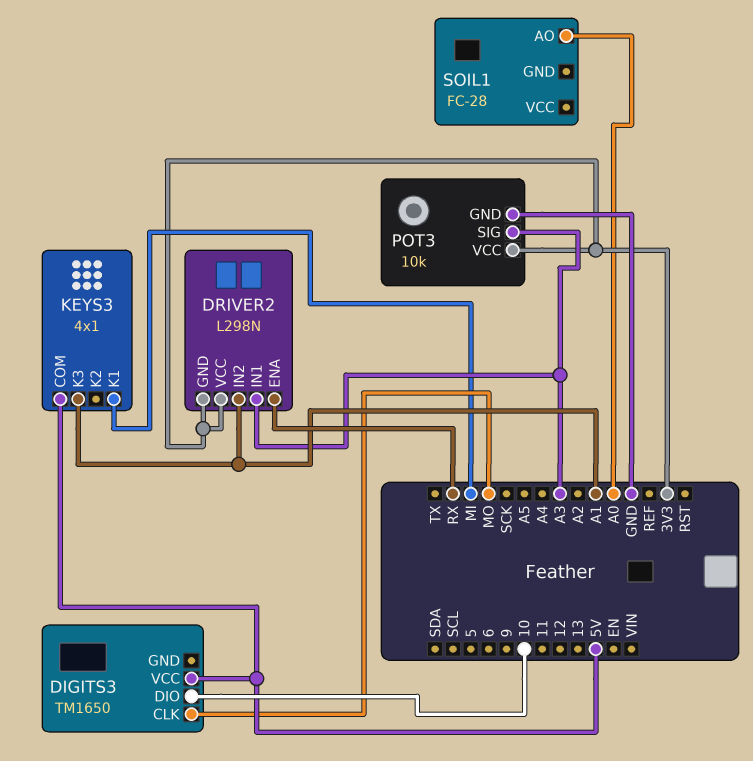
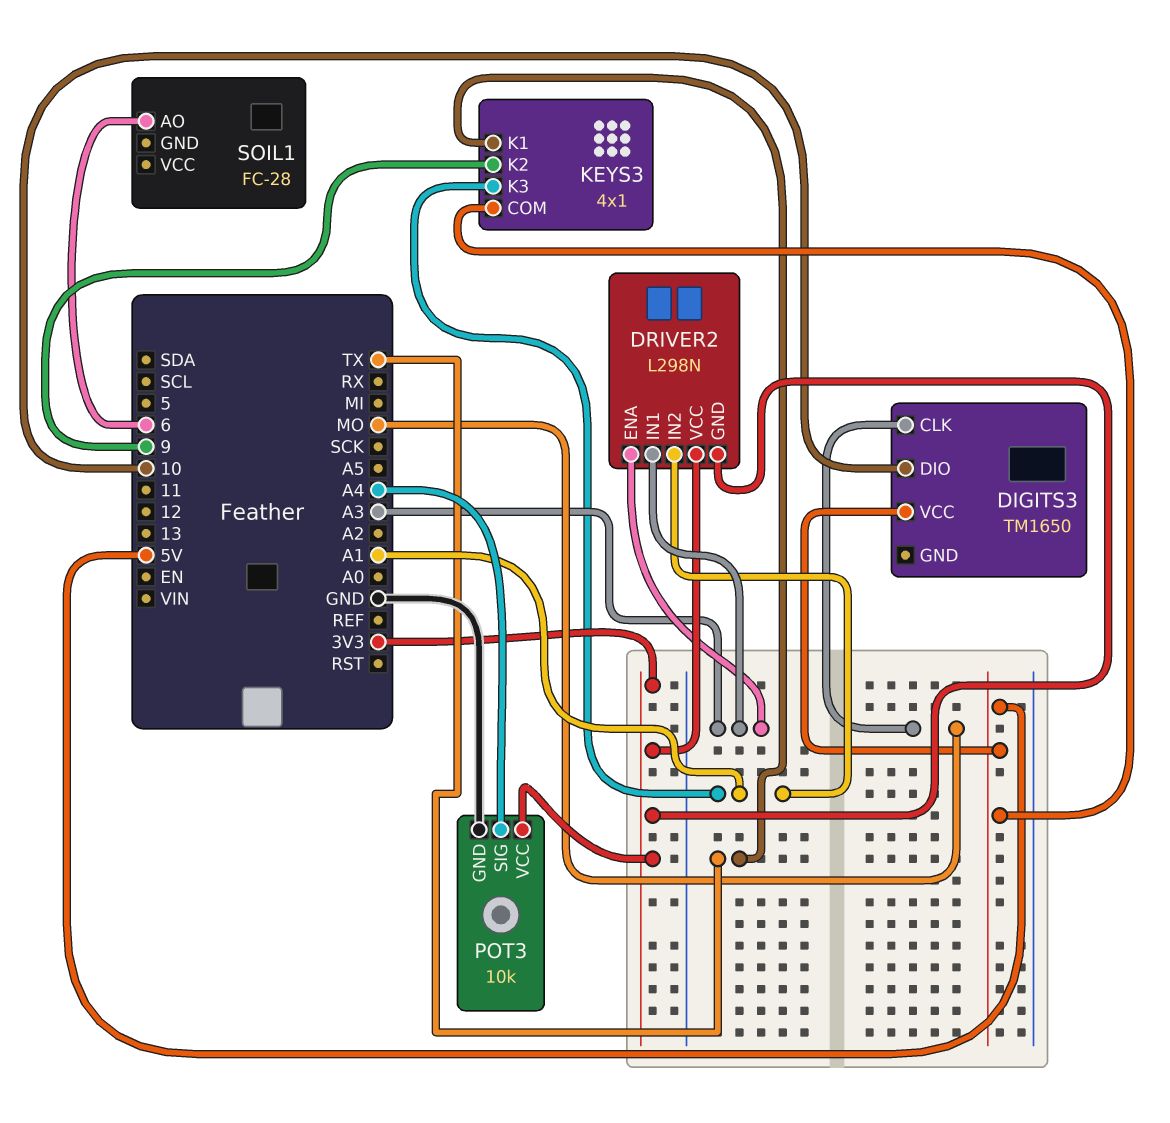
DRIVER2 pin ENA: RX -> A3
KEYS3 pin K1: MI -> TX
KEYS3 pin K2: none -> 9
POT3 pin SIG: A3 -> A4
SOIL1 pin AO: A0 -> 6

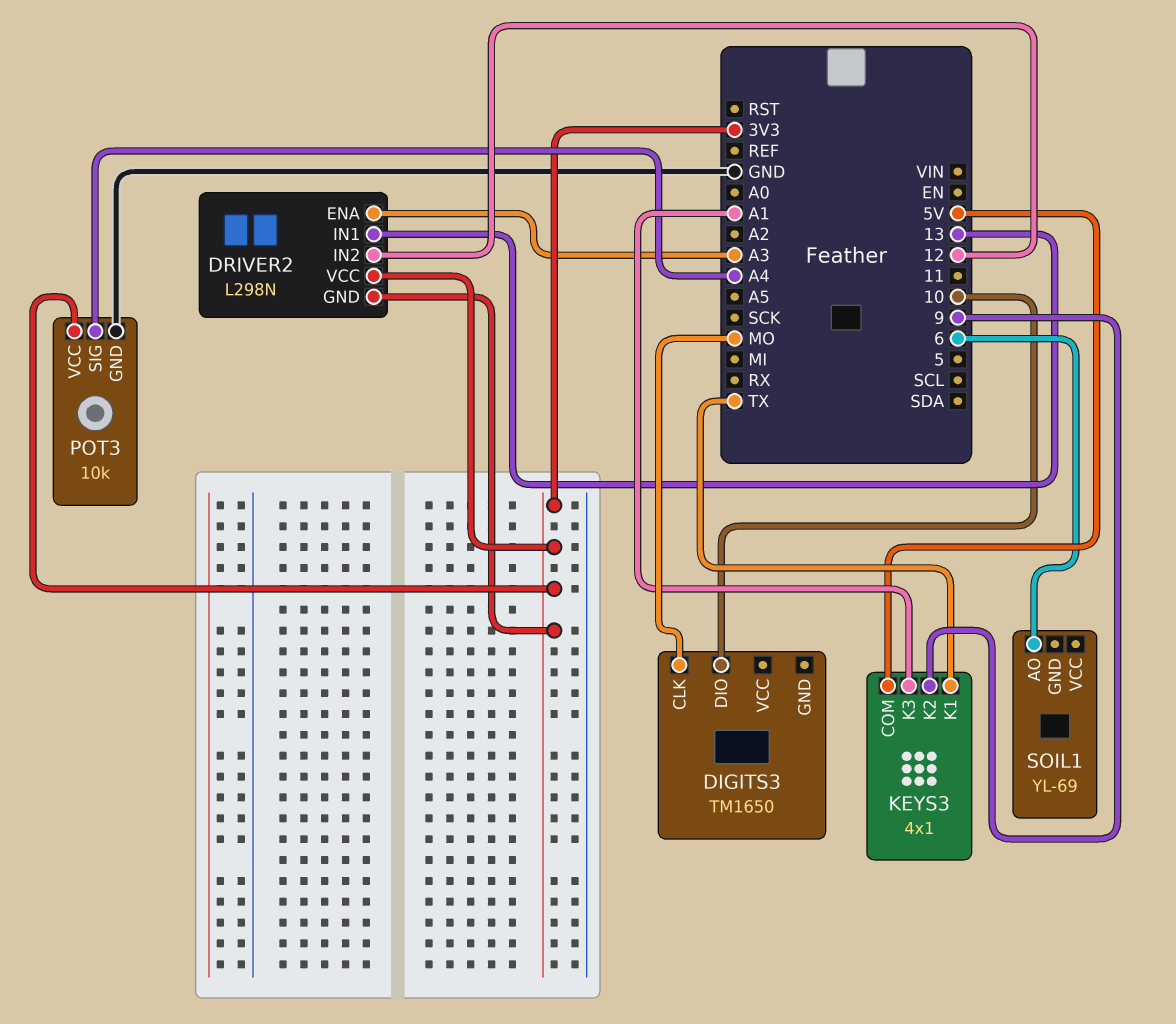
DIGITS3 pin VCC: 5V -> none
DRIVER2 pin IN1: A3 -> 13
DRIVER2 pin IN2: A1 -> 12
SOIL1: FC-28 -> YL-69

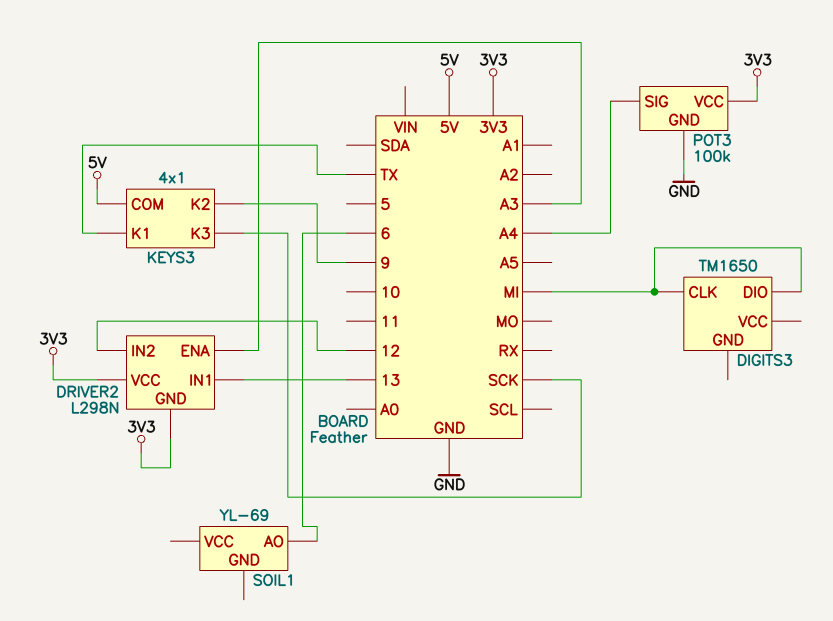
DIGITS3 pin CLK: MO -> MI
DIGITS3 pin DIO: 10 -> MI
KEYS3 pin K3: A1 -> SCK
POT3: 10k -> 100k

